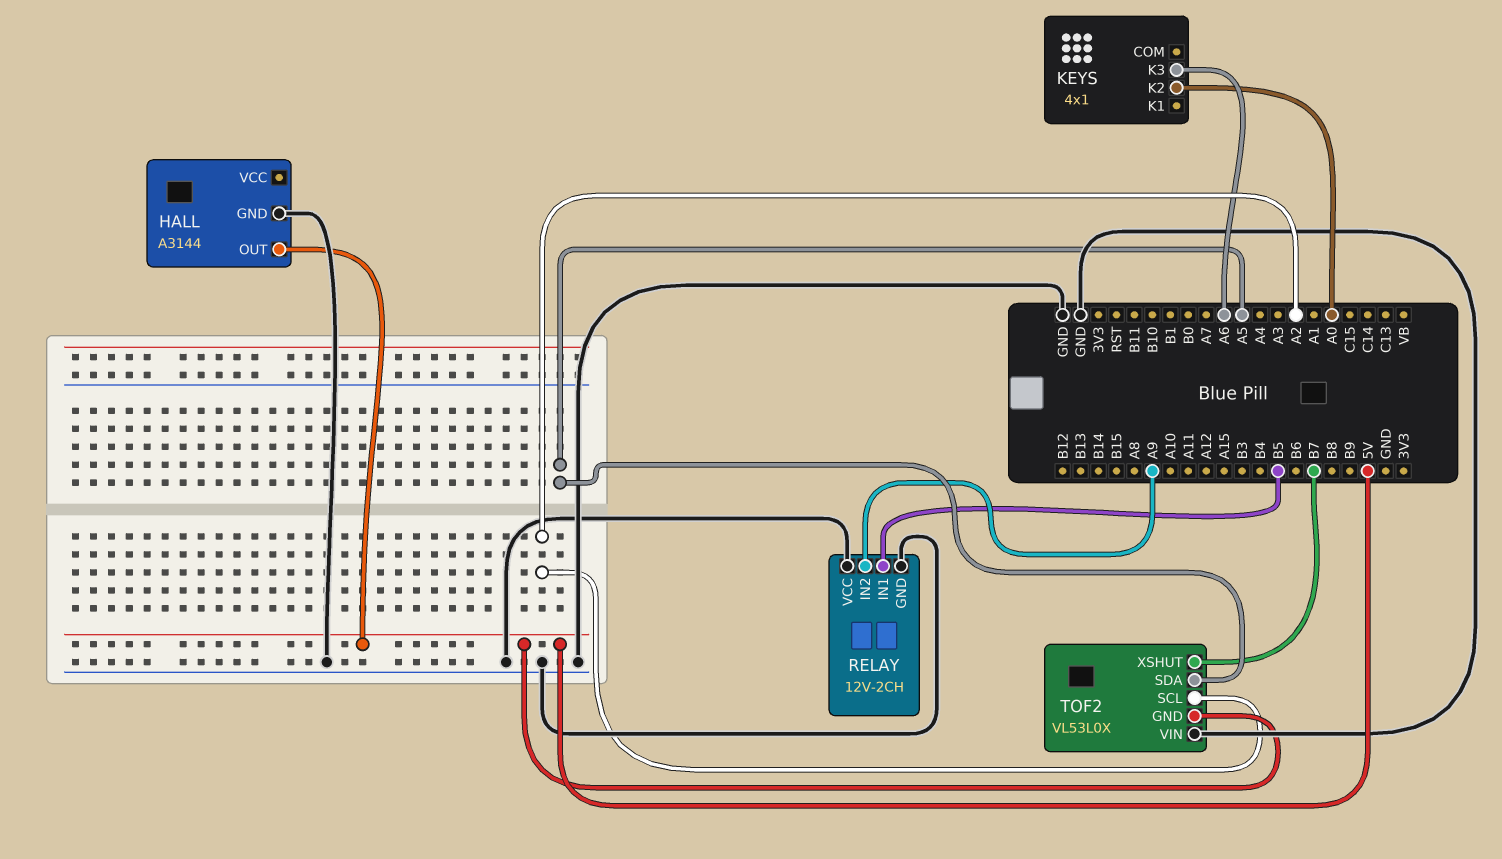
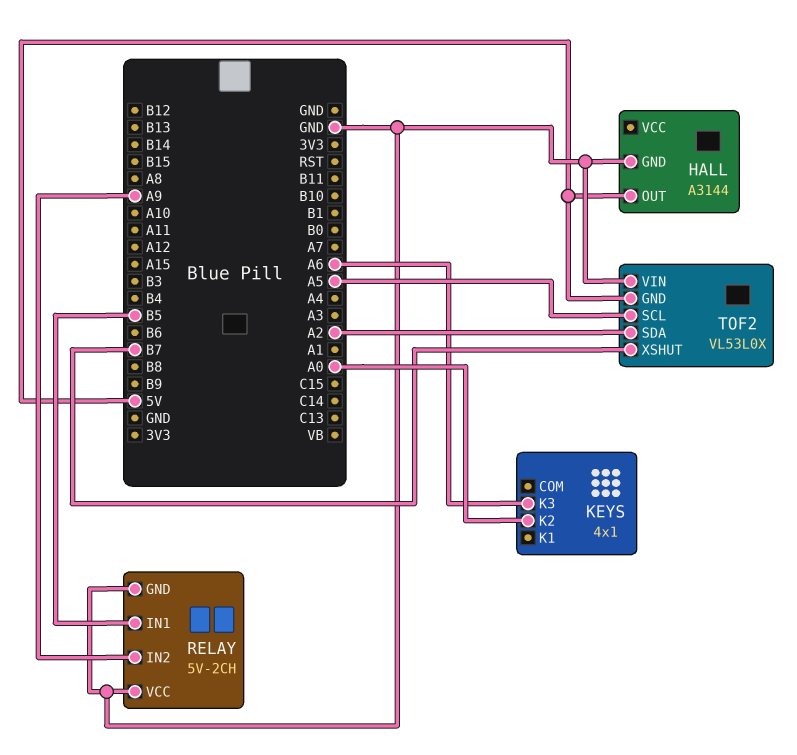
RELAY: 12V-2CH -> 5V-2CH
TOF2 pin SCL: A2 -> A5
TOF2 pin SDA: A5 -> A2

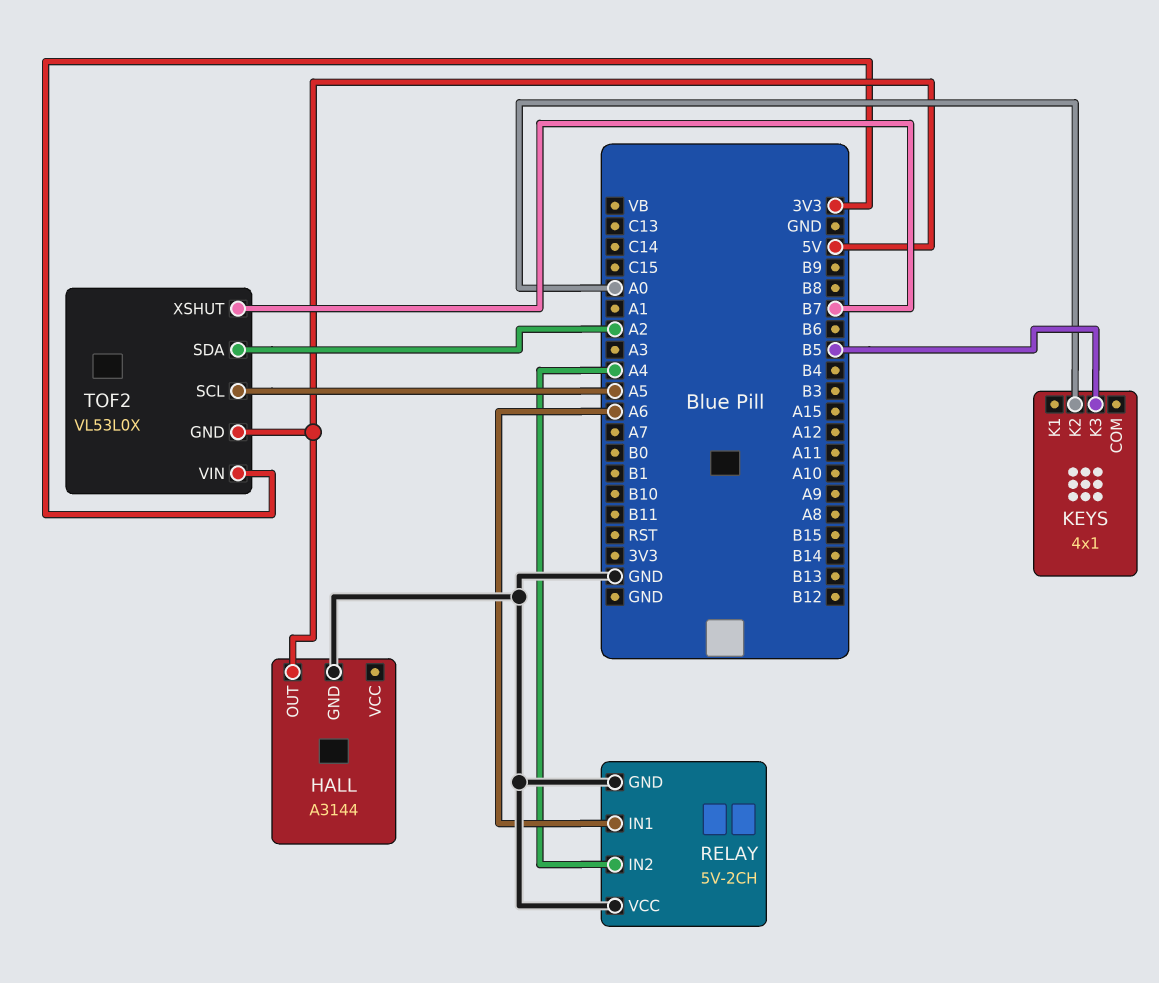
KEYS pin K3: A6 -> B5
RELAY pin IN1: B5 -> A6
RELAY pin IN2: A9 -> A4
TOF2 pin VIN: GND -> 3V3

